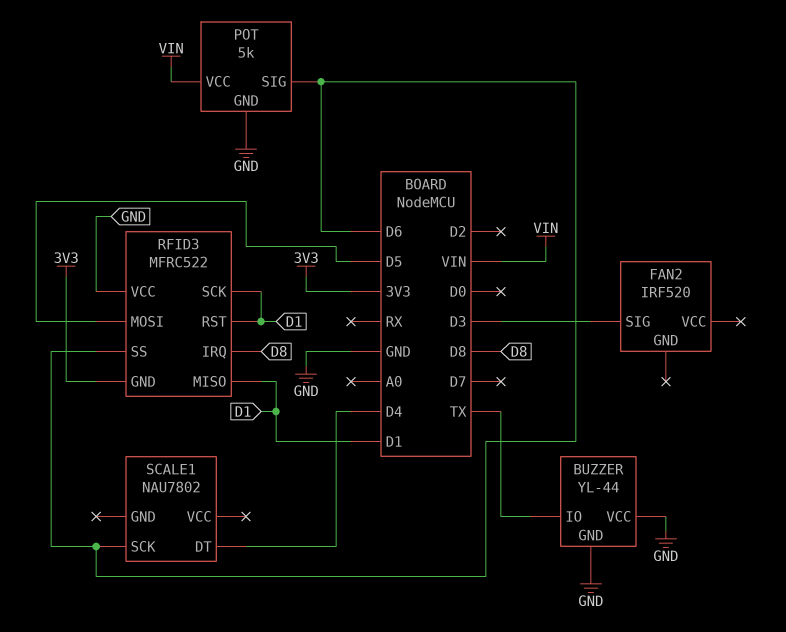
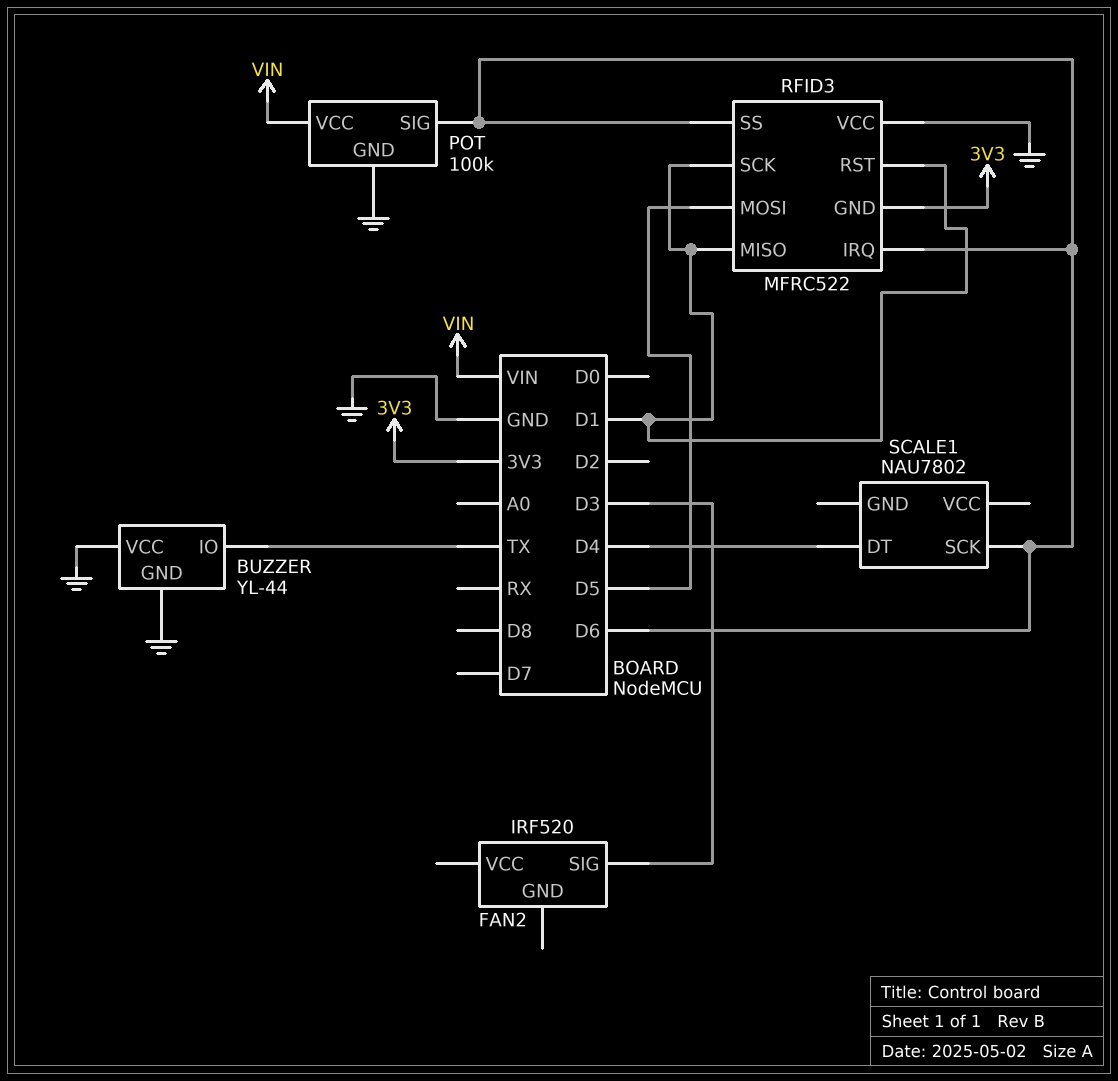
POT: 5k -> 100k
RFID3 pin IRQ: D8 -> D6

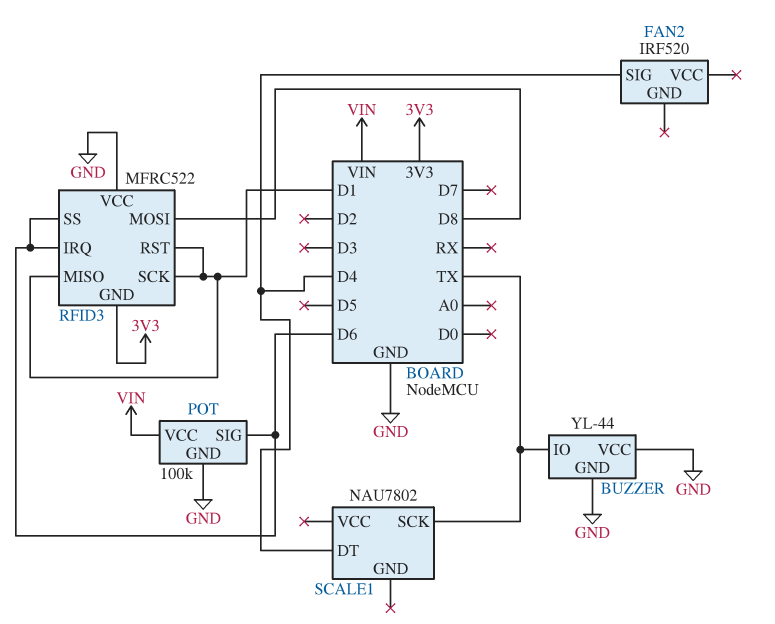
FAN2 pin SIG: D3 -> D4
RFID3 pin MOSI: D5 -> D8
SCALE1 pin SCK: D6 -> TX

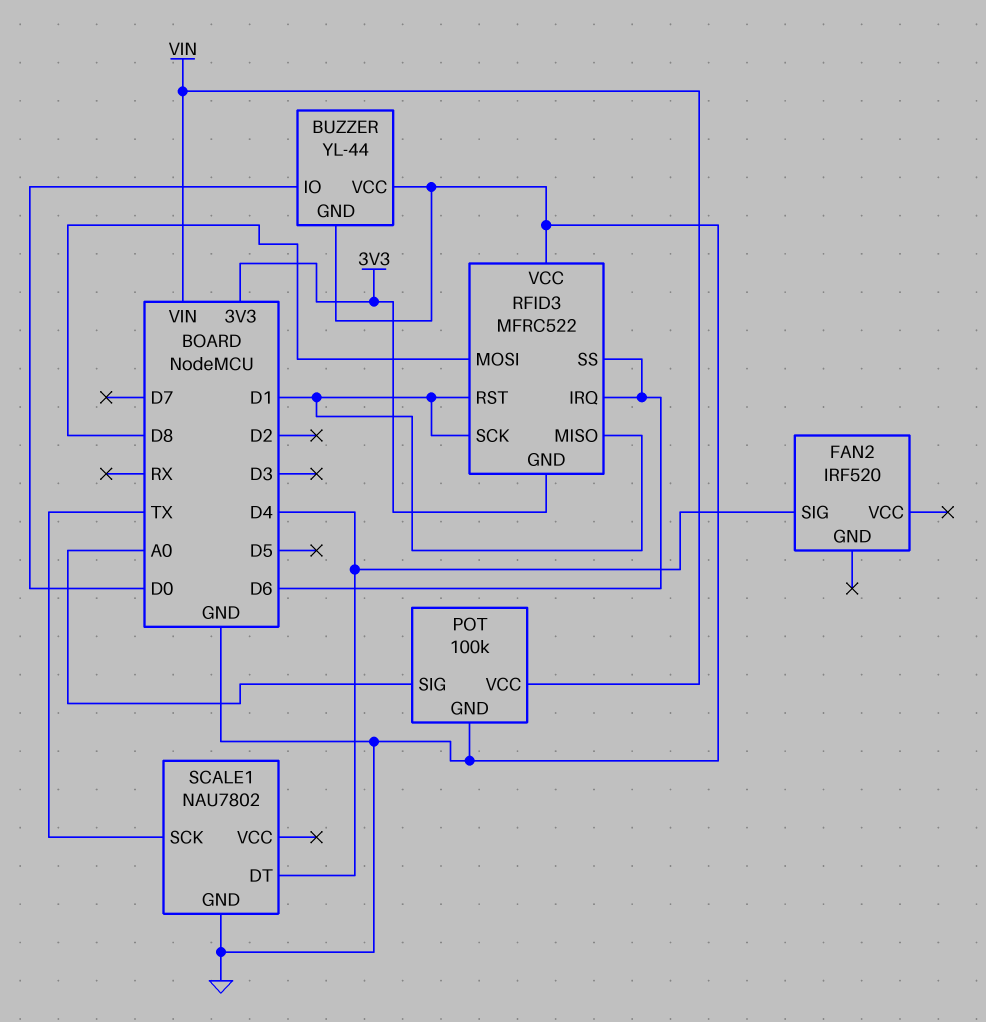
BUZZER pin IO: TX -> D0
POT pin SIG: D6 -> A0
SCALE1 pin GND: none -> GND

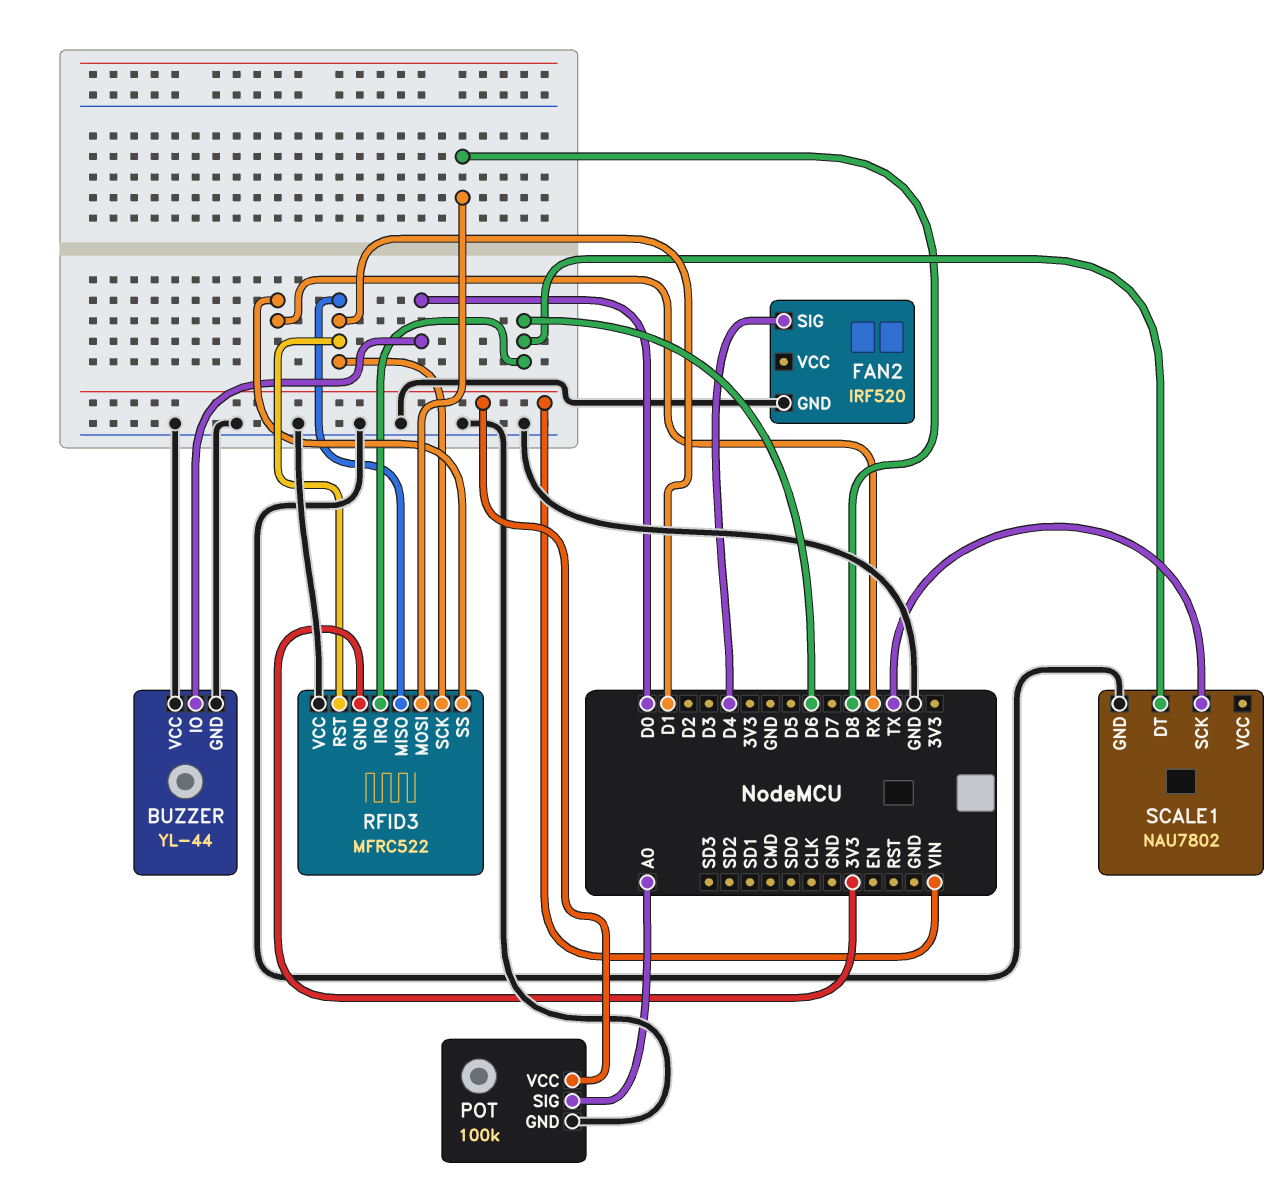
FAN2 pin GND: none -> GND
RFID3 pin SS: D6 -> RX
SCALE1 pin DT: D4 -> D6

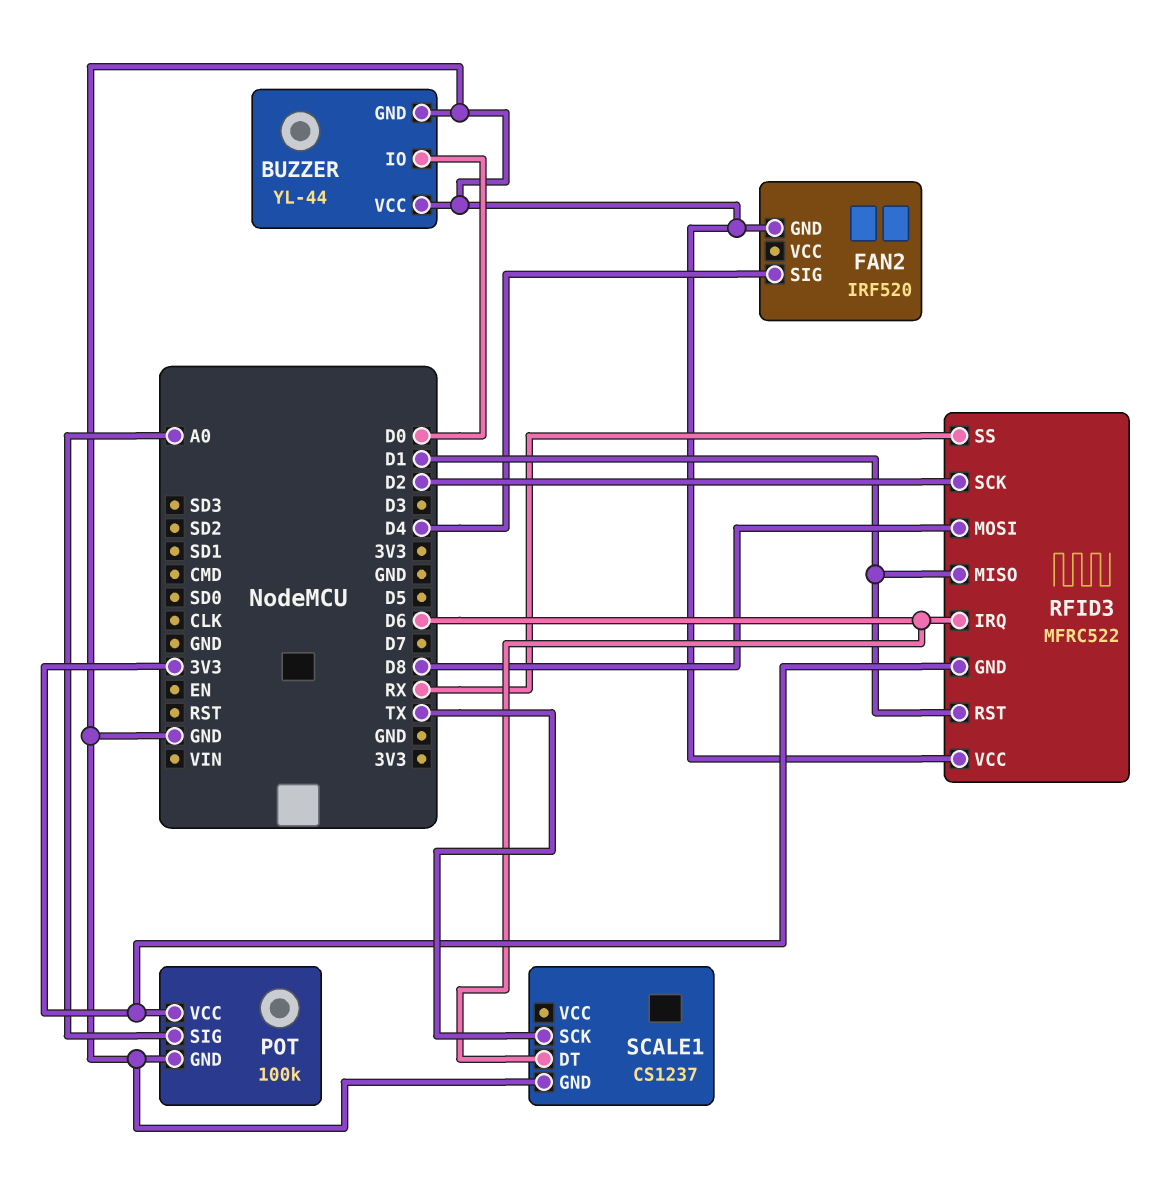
POT pin VCC: VIN -> 3V3
RFID3 pin SCK: D1 -> D2
SCALE1: NAU7802 -> CS1237

